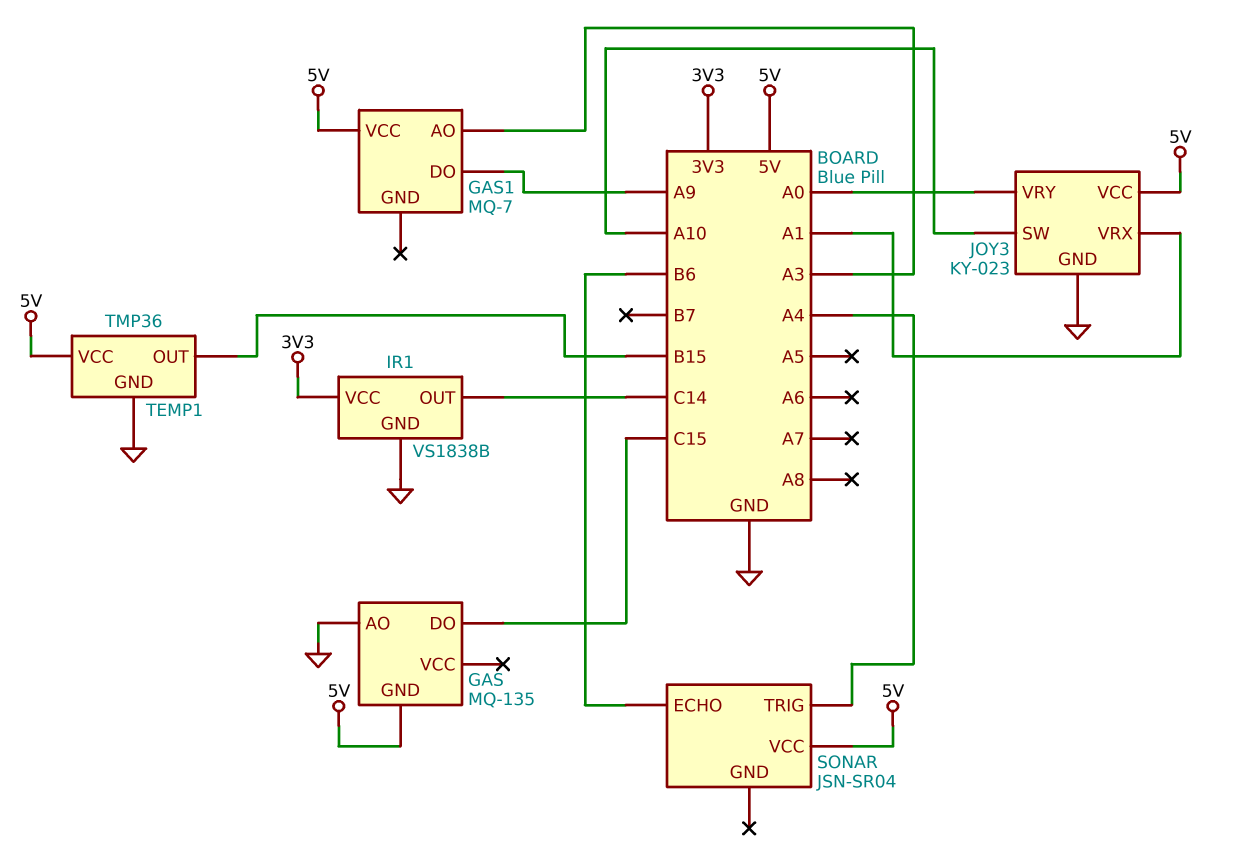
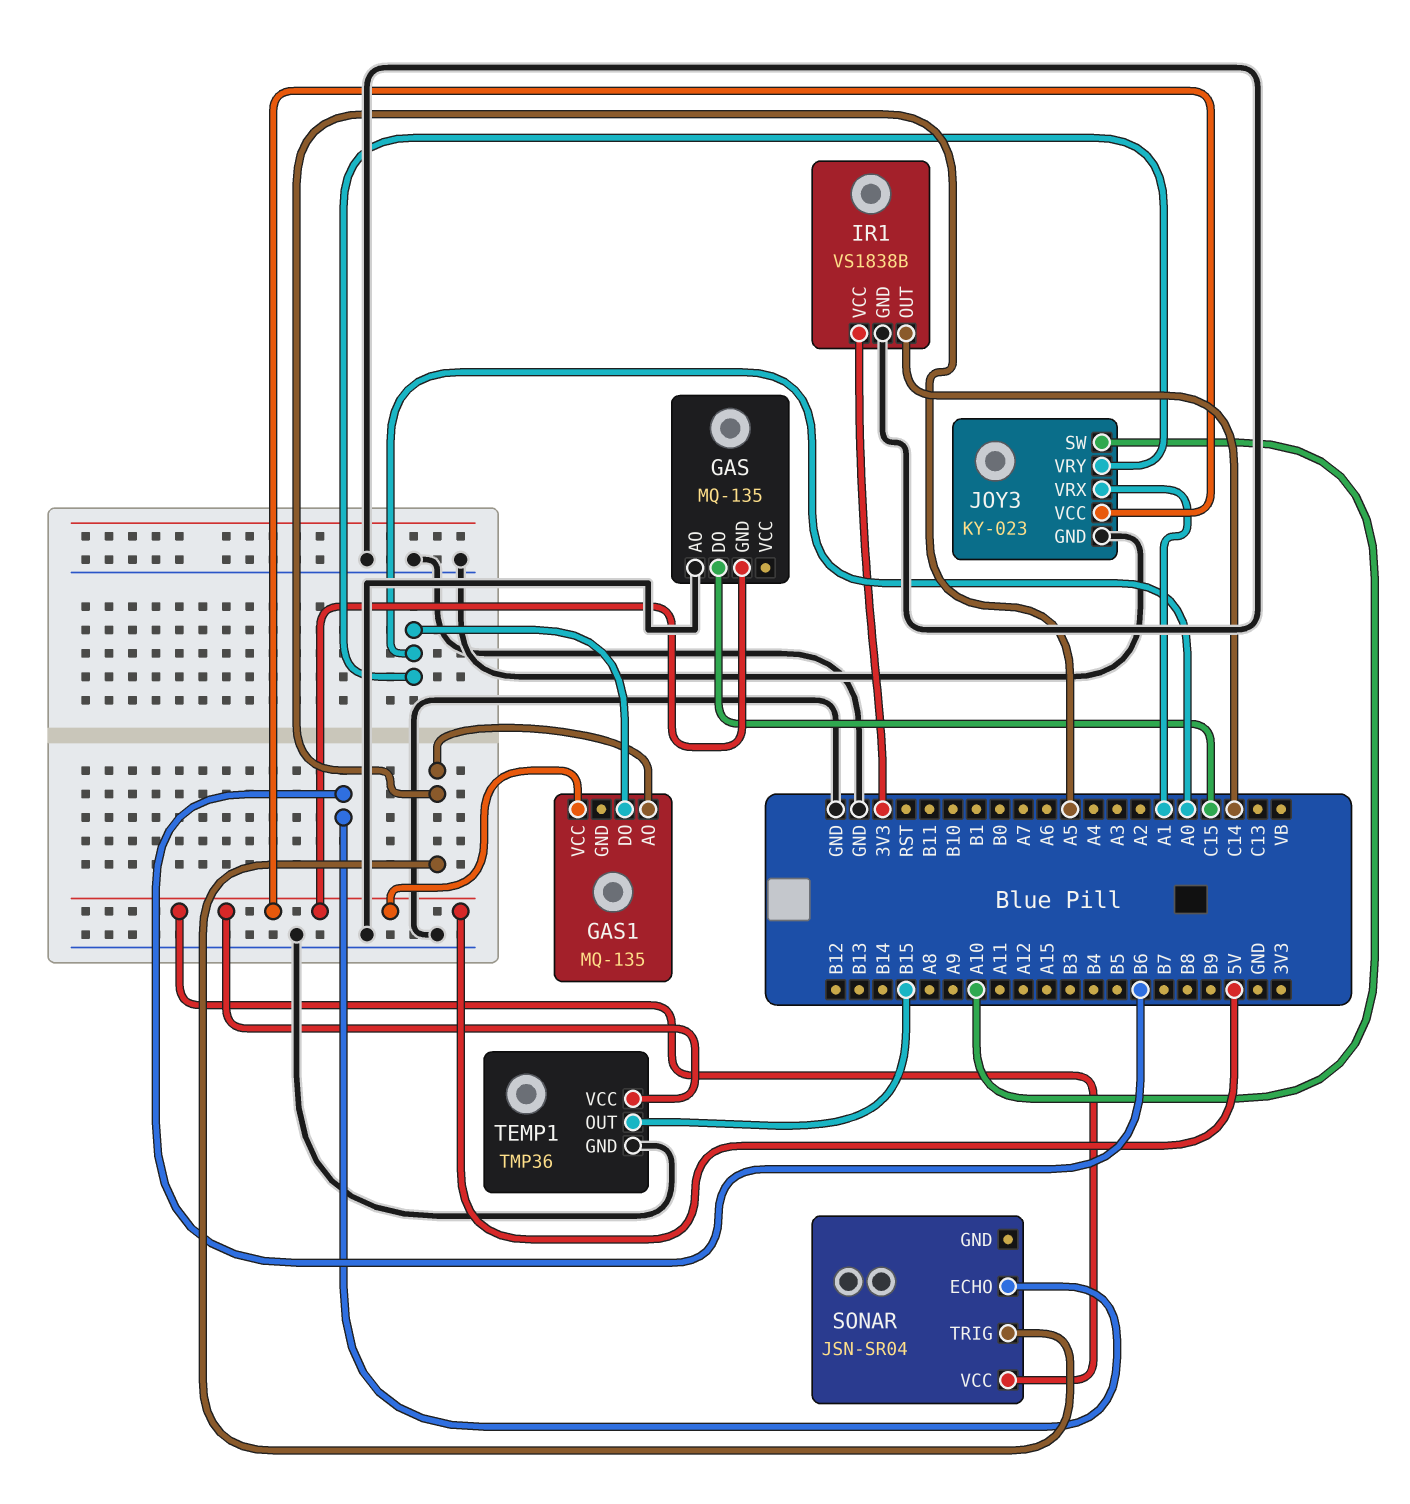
GAS1: MQ-7 -> MQ-135
GAS1 pin AO: A3 -> A5
GAS1 pin DO: A9 -> A0
SONAR pin TRIG: A4 -> A5

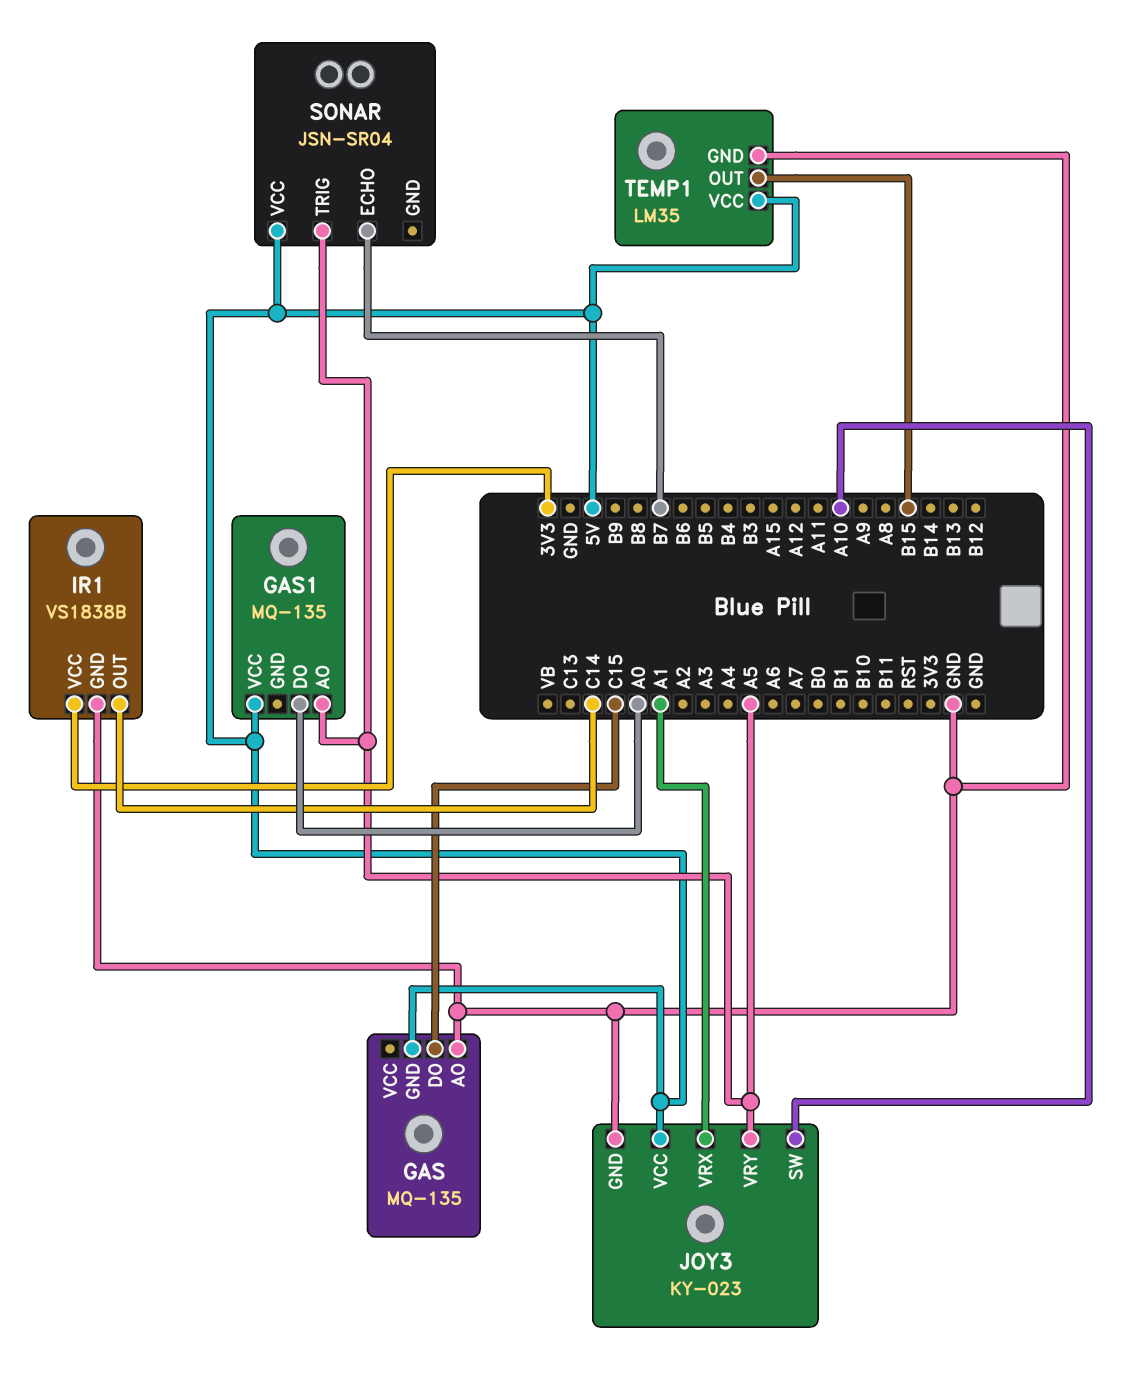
JOY3 pin VRY: A0 -> A5
SONAR pin ECHO: B6 -> B7
TEMP1: TMP36 -> LM35

